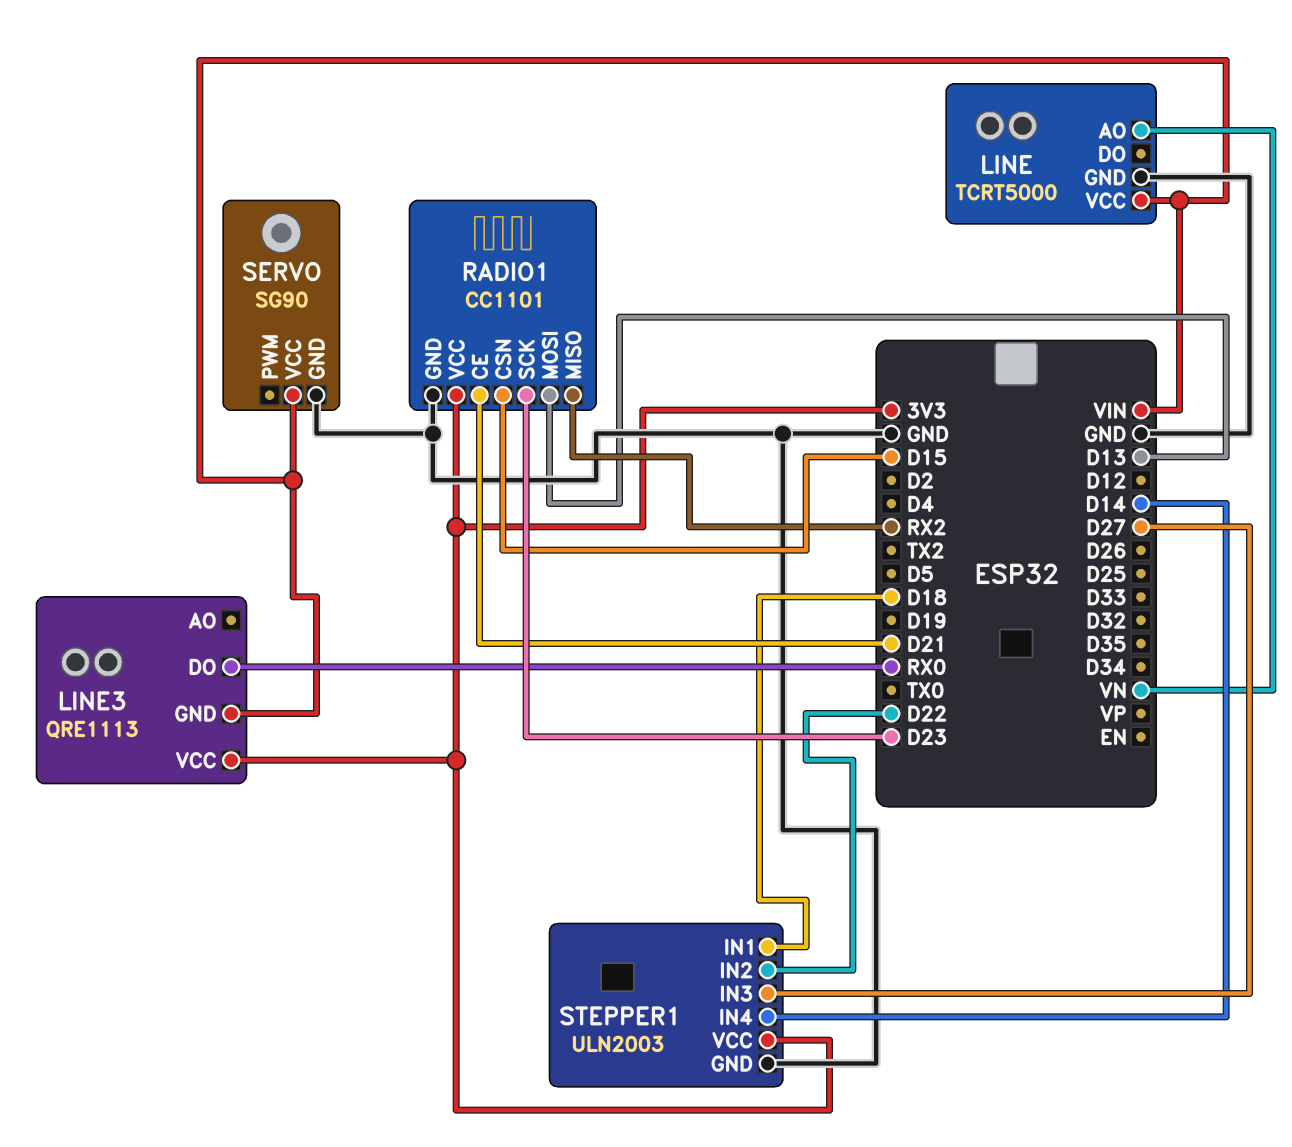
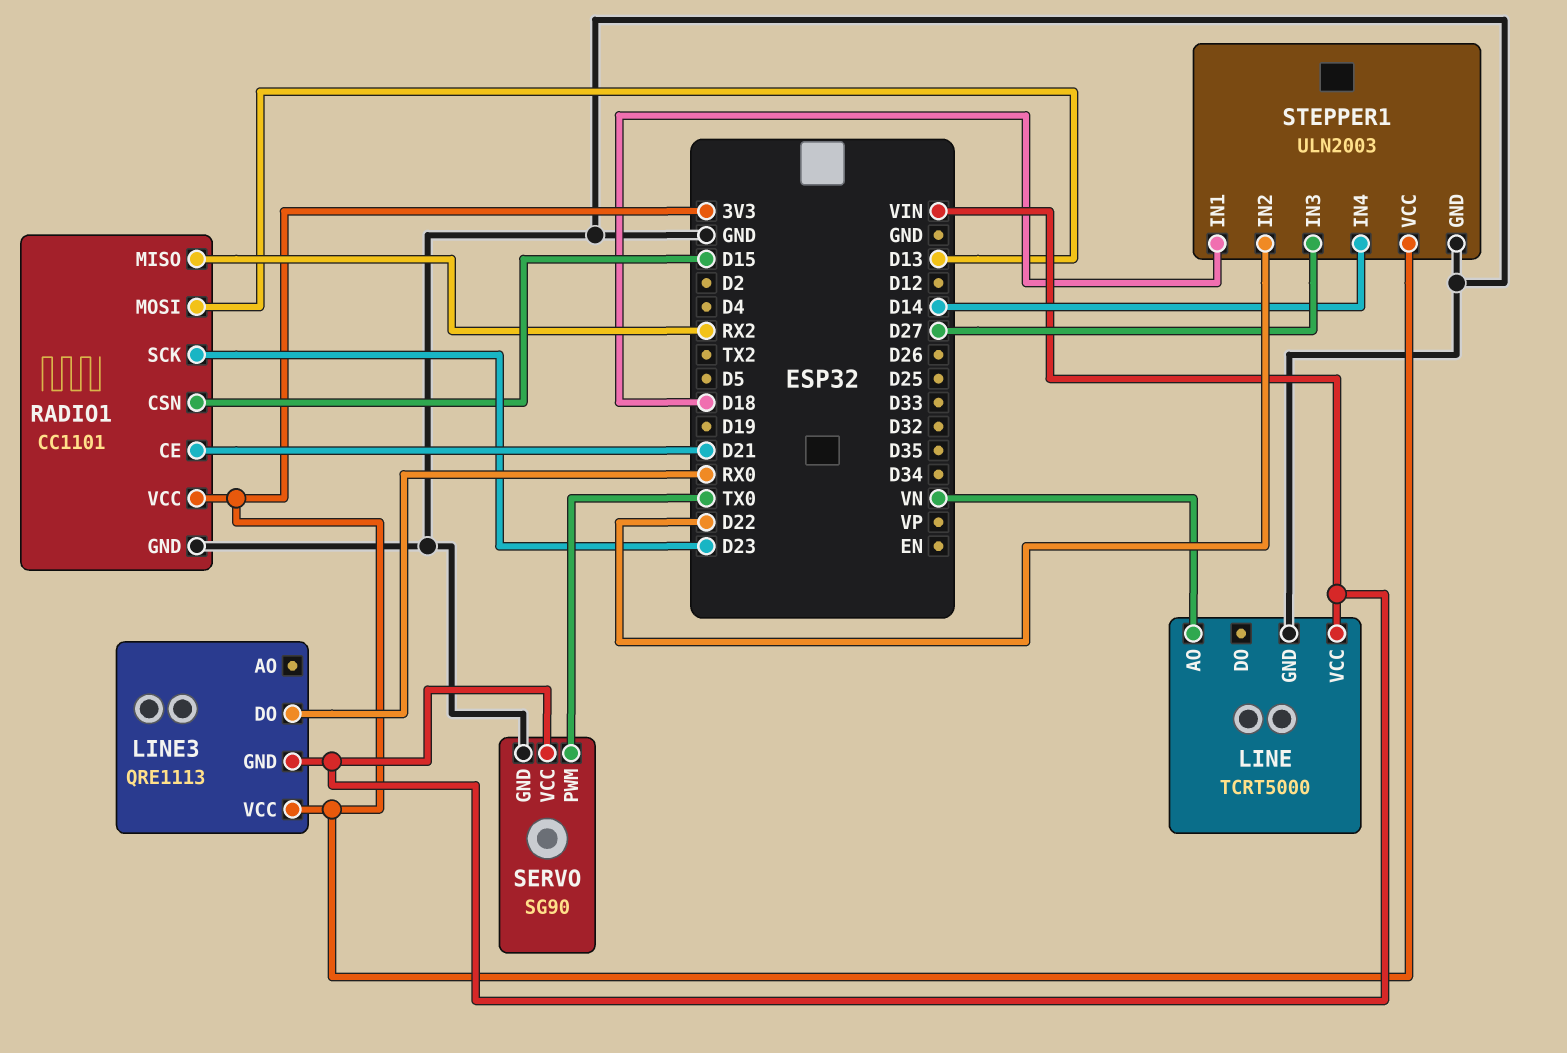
SERVO pin PWM: none -> TX0

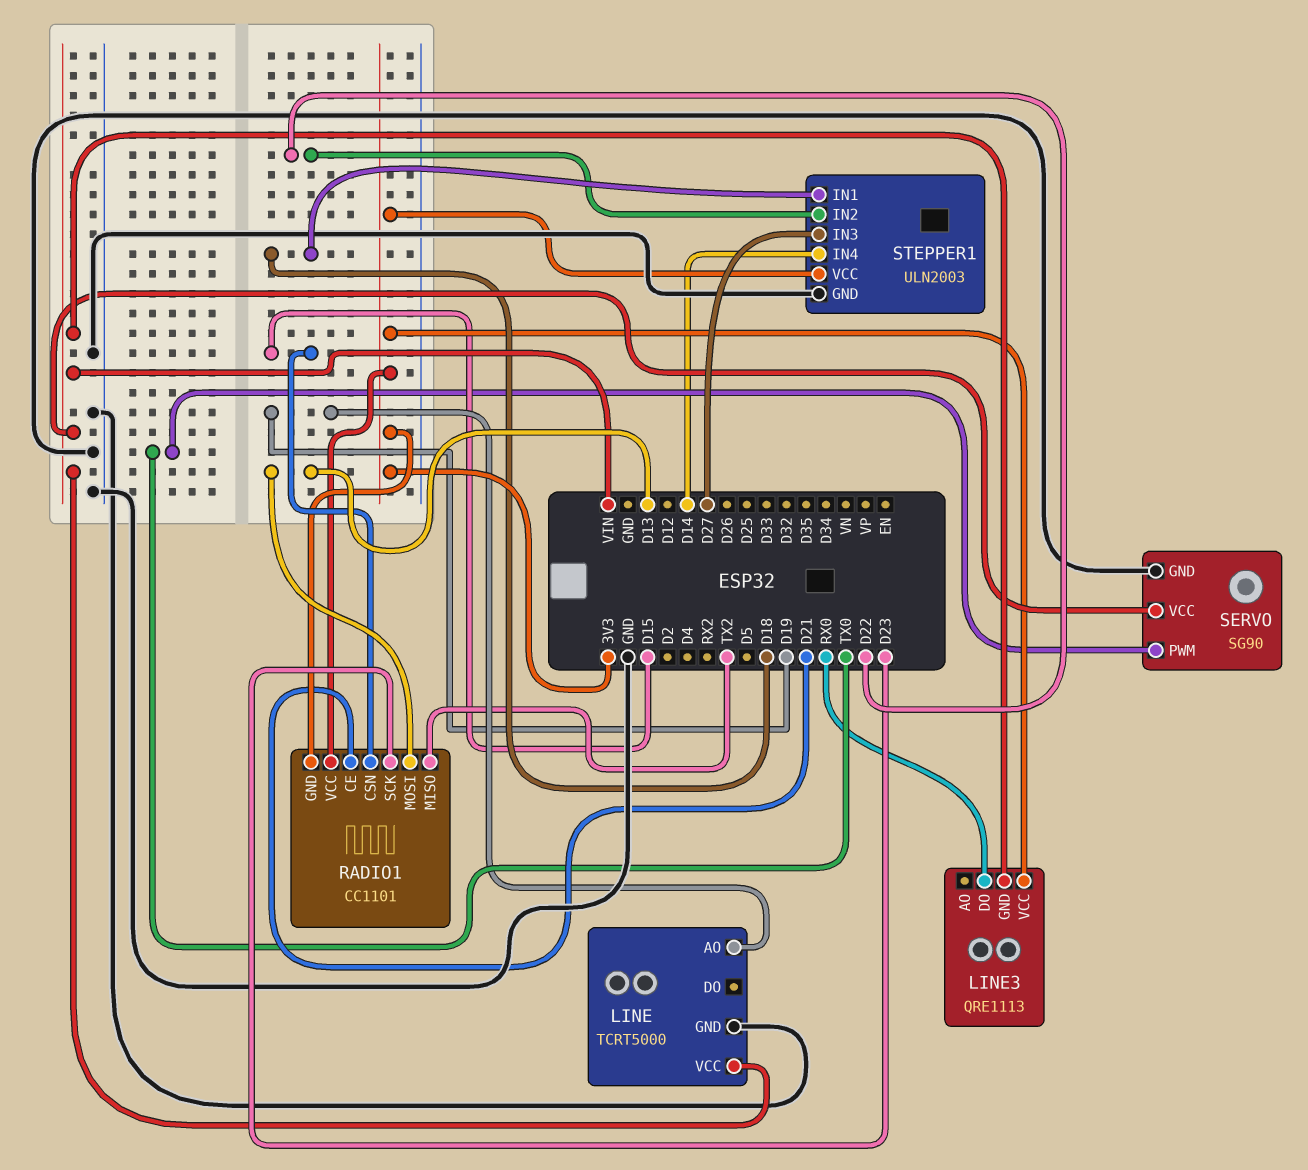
LINE pin AO: VN -> D19
RADIO1 pin GND: GND -> 3V3
RADIO1 pin MISO: RX2 -> TX2

